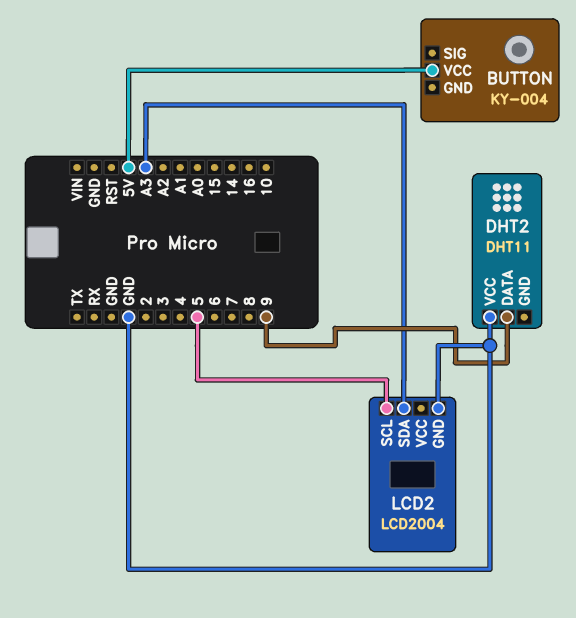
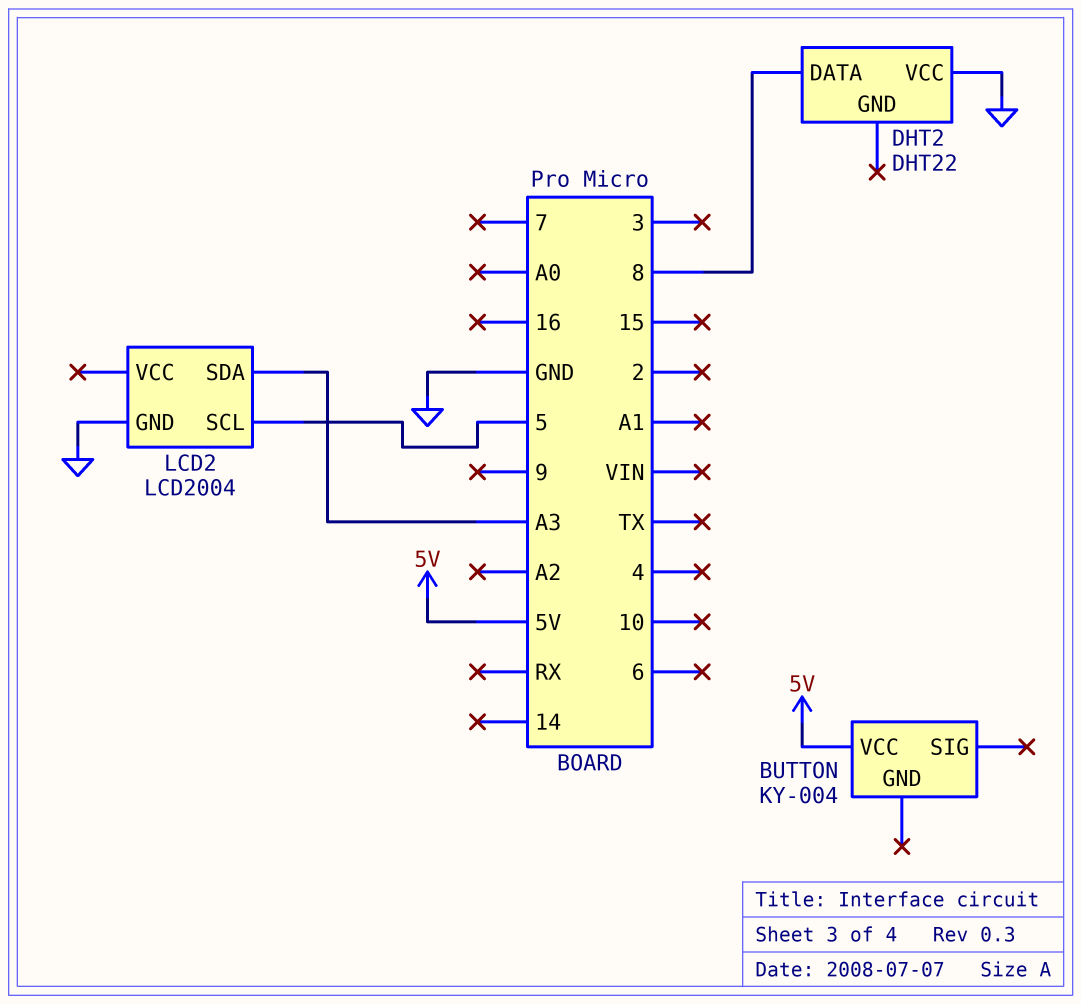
DHT2: DHT11 -> DHT22
DHT2 pin DATA: 9 -> 8

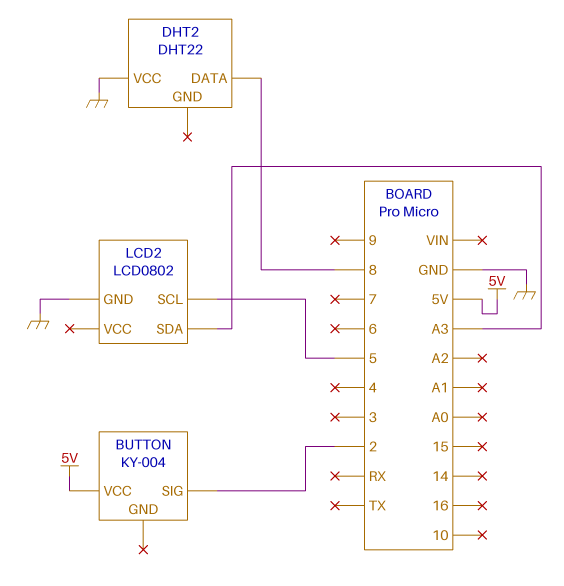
BUTTON pin SIG: none -> 2
LCD2: LCD2004 -> LCD0802

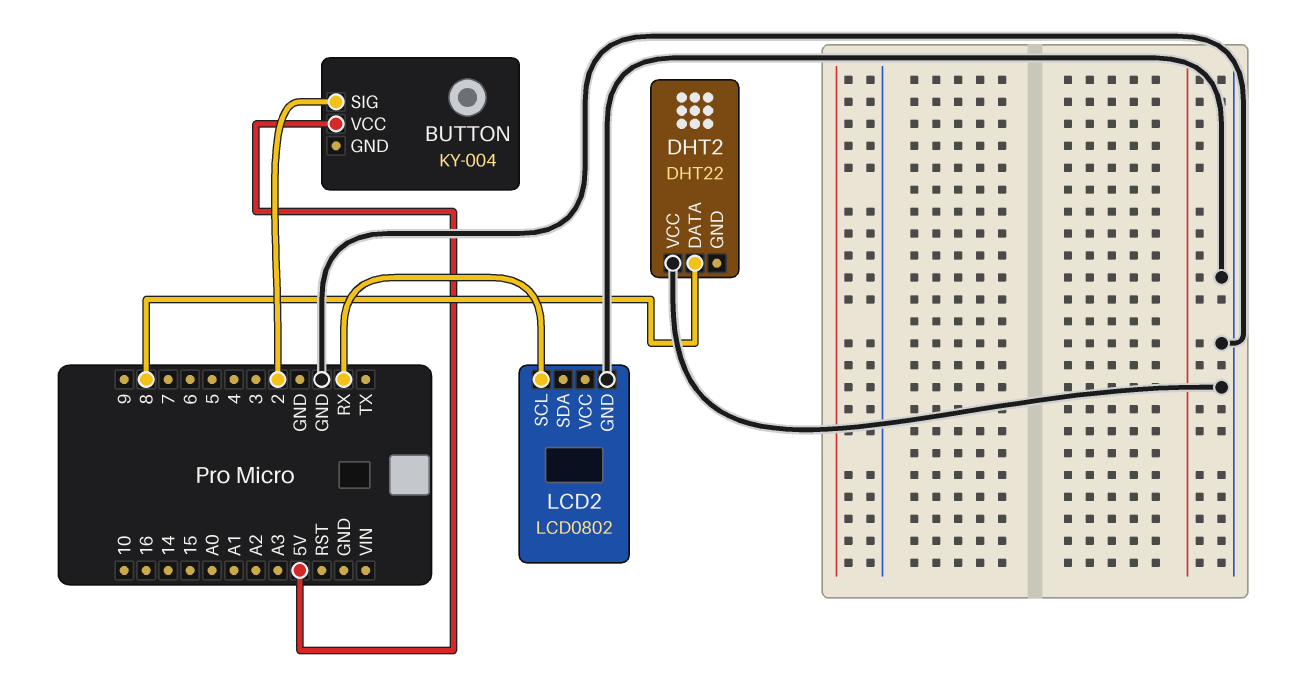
LCD2 pin SCL: 5 -> RX
LCD2 pin SDA: A3 -> none

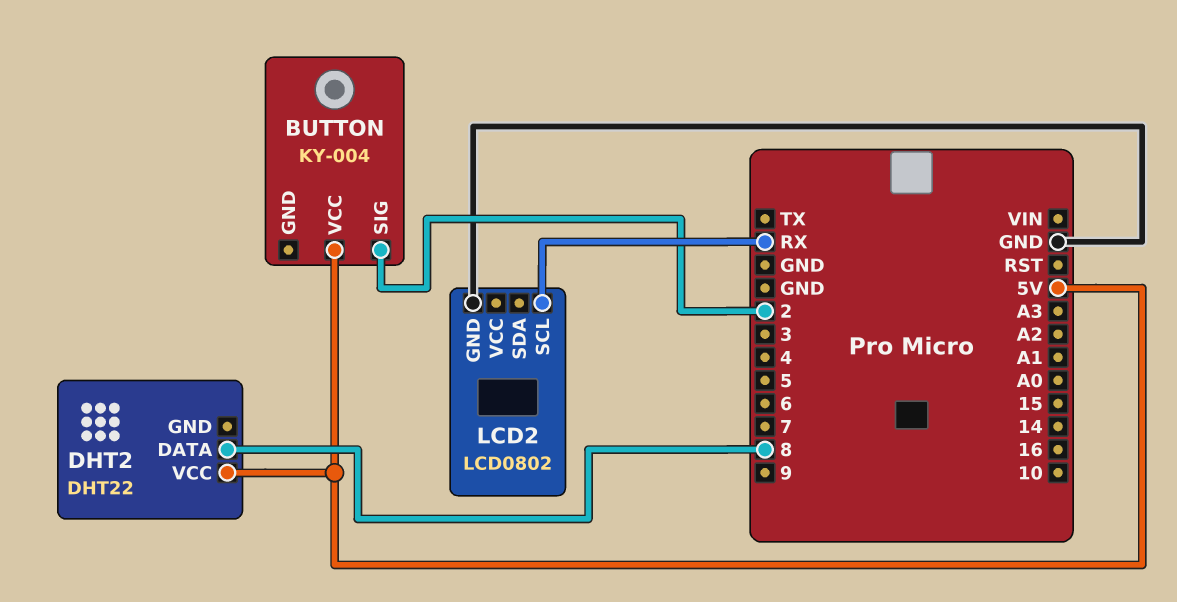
DHT2 pin VCC: GND -> 5V

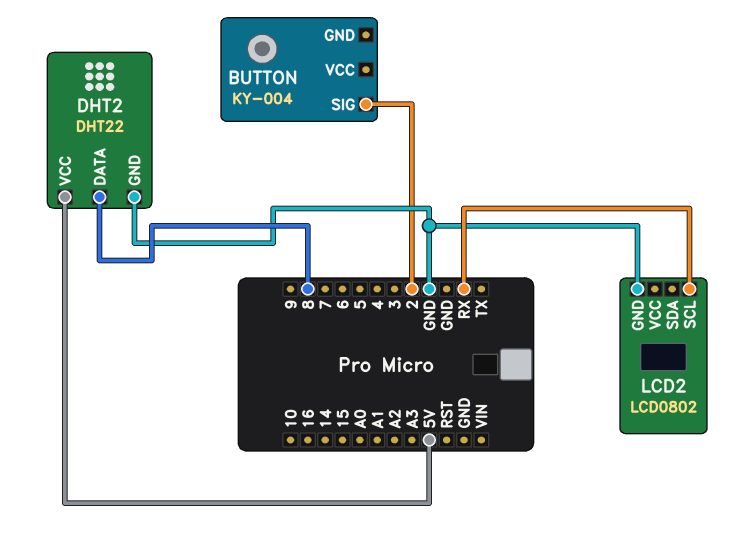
BUTTON pin VCC: 5V -> none
DHT2 pin GND: none -> GND

